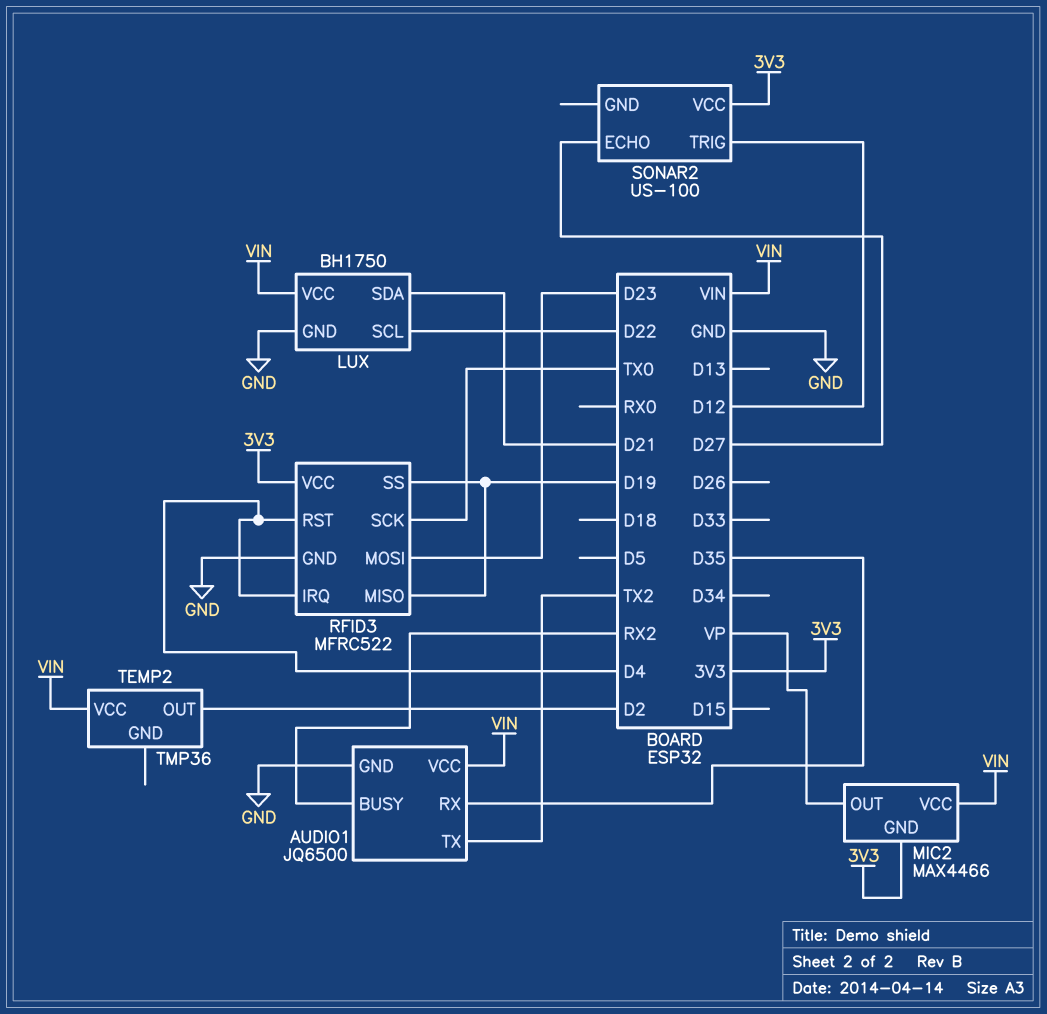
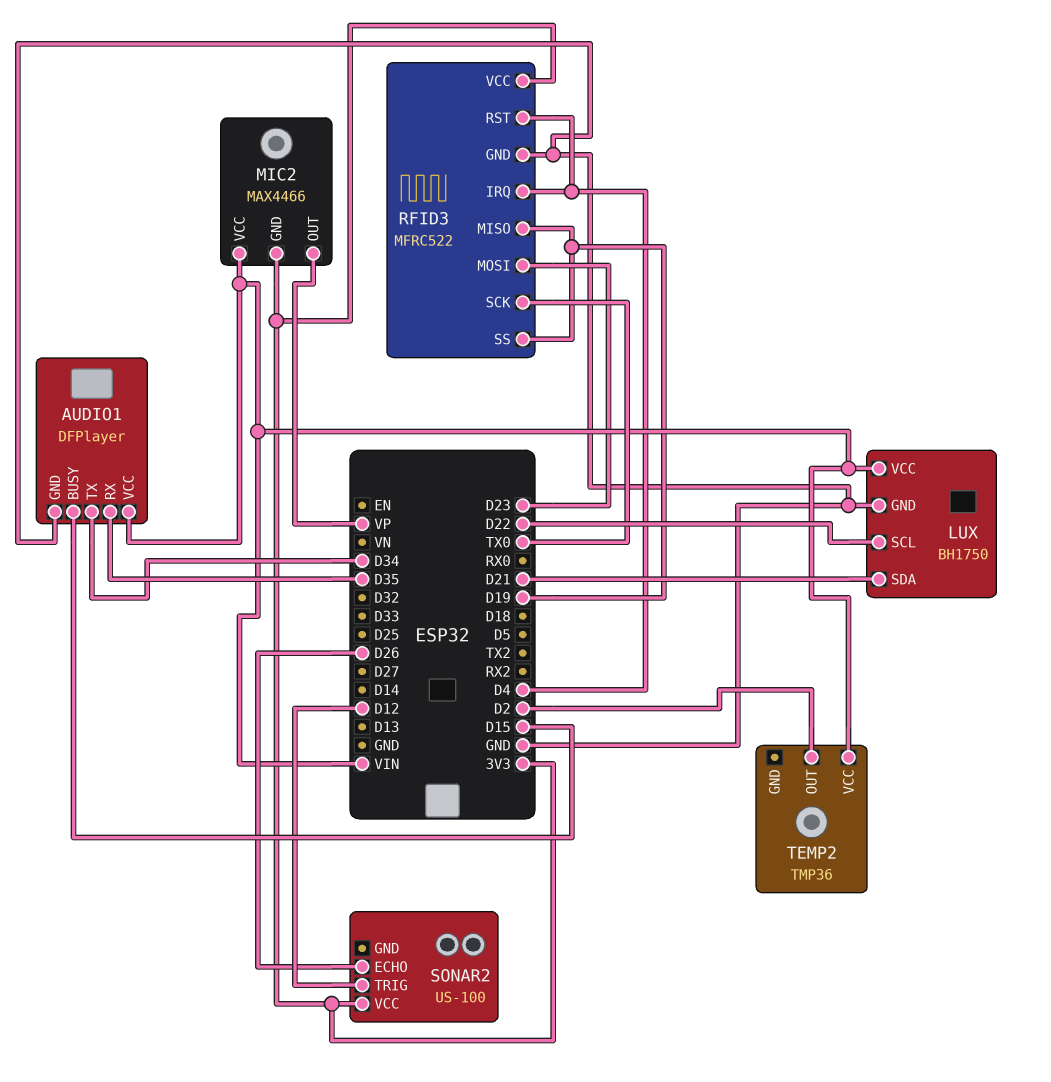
AUDIO1: JQ6500 -> DFPlayer
AUDIO1 pin BUSY: RX2 -> D15
AUDIO1 pin TX: TX2 -> D34
SONAR2 pin ECHO: D27 -> D26

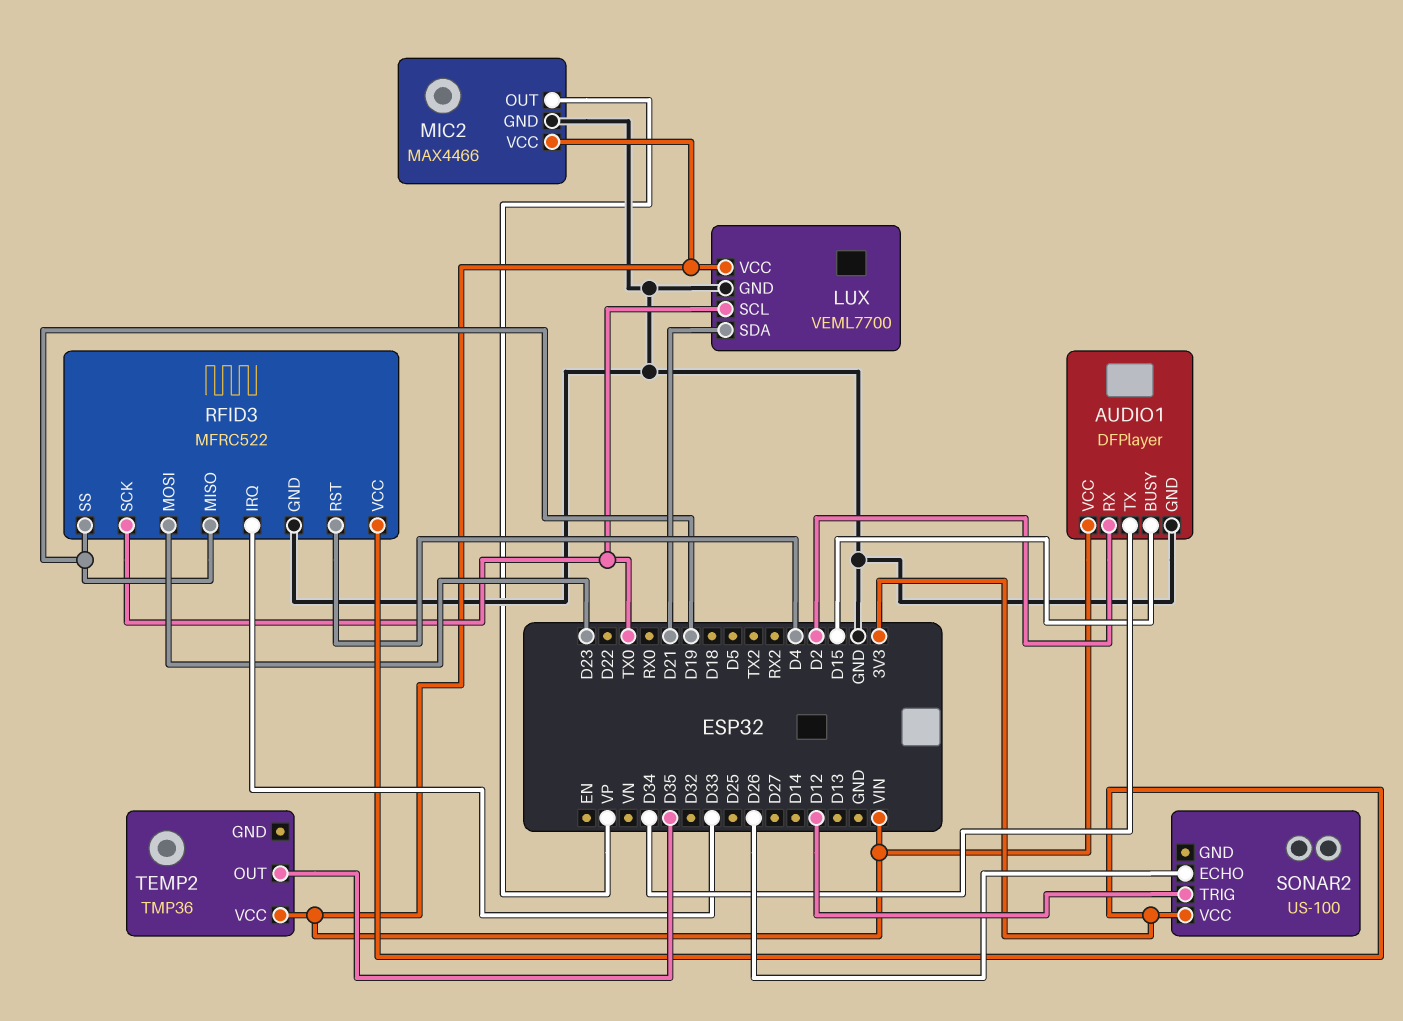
AUDIO1 pin RX: D35 -> D2
LUX: BH1750 -> VEML7700
LUX pin SCL: D22 -> TX0
MIC2 pin GND: 3V3 -> GND
RFID3 pin IRQ: D4 -> D33
TEMP2 pin OUT: D2 -> D35

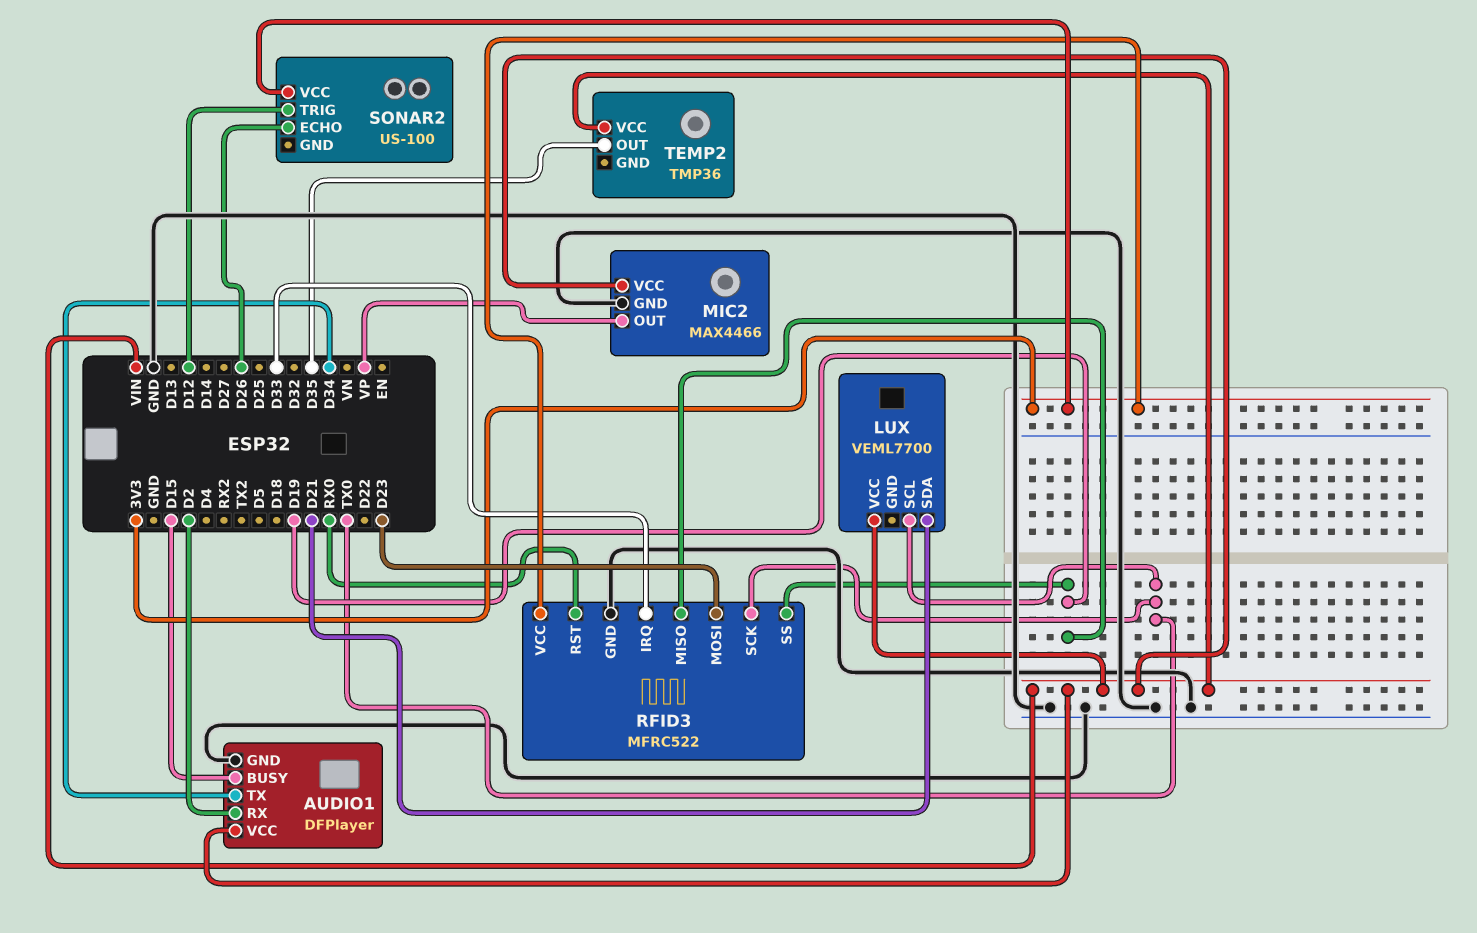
LUX pin GND: GND -> none
RFID3 pin RST: D4 -> RX0

